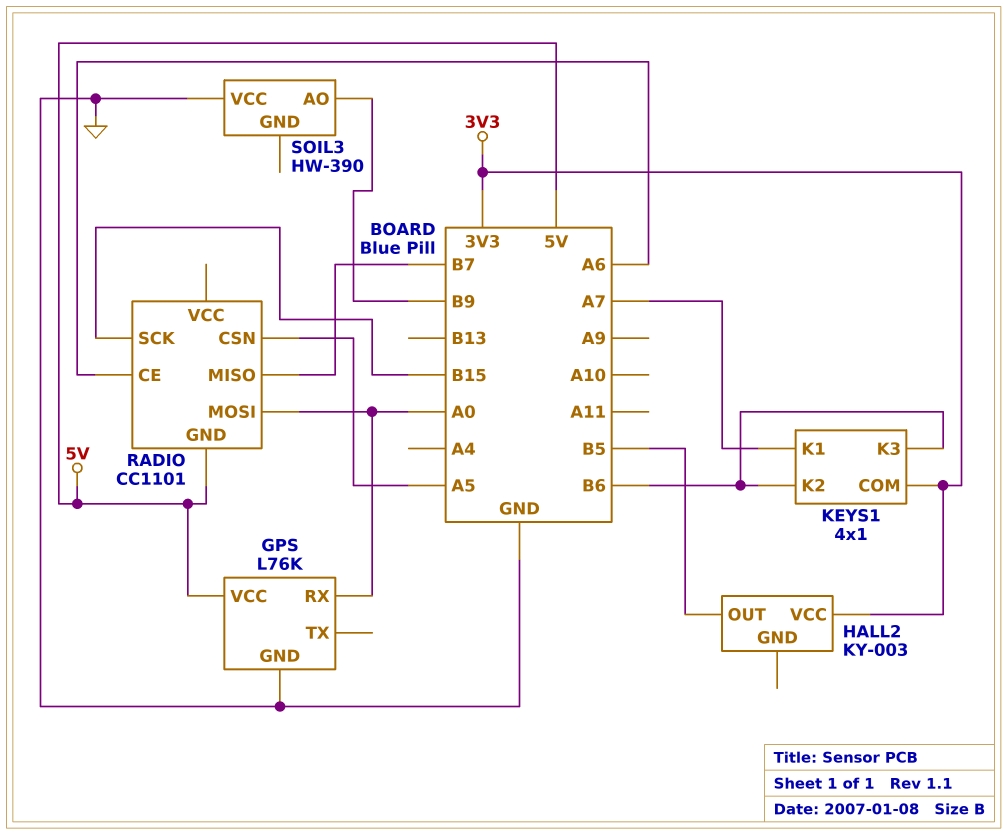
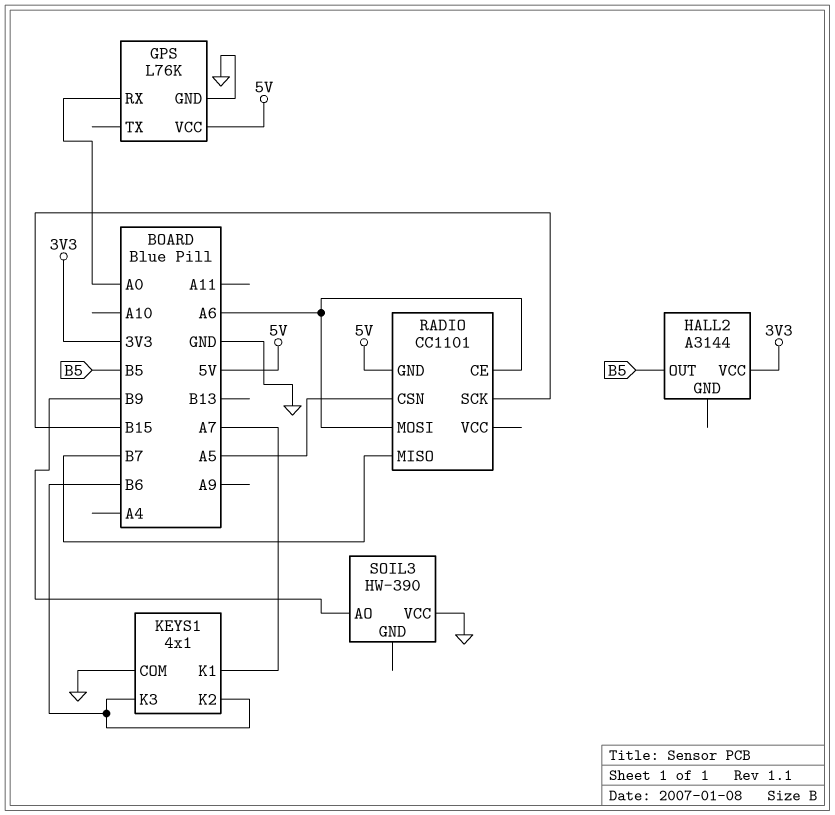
HALL2: KY-003 -> A3144
KEYS1 pin COM: 3V3 -> GND
RADIO pin MOSI: A0 -> A6

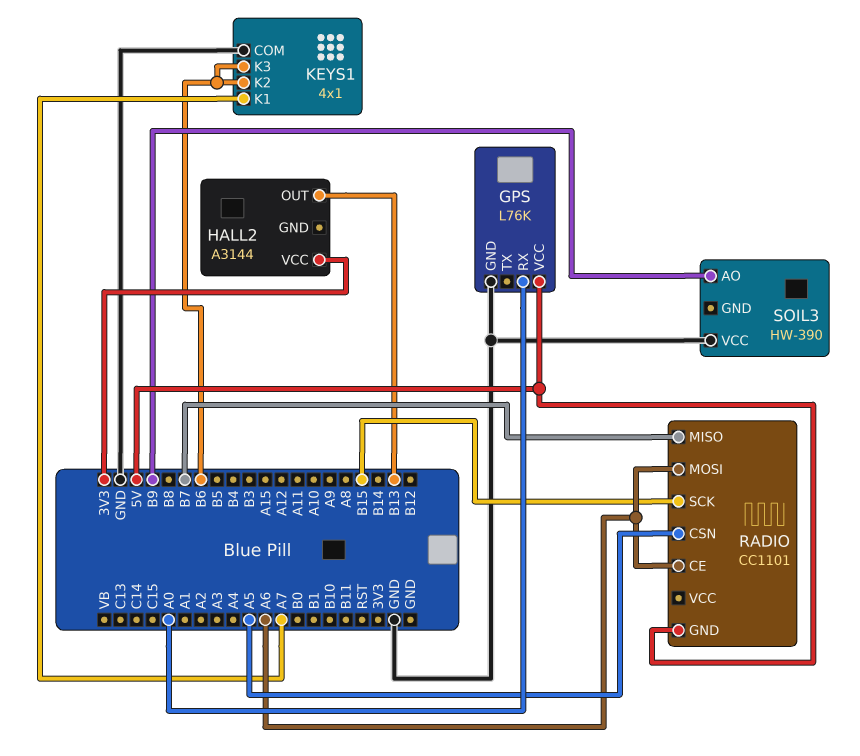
HALL2 pin OUT: B5 -> B13

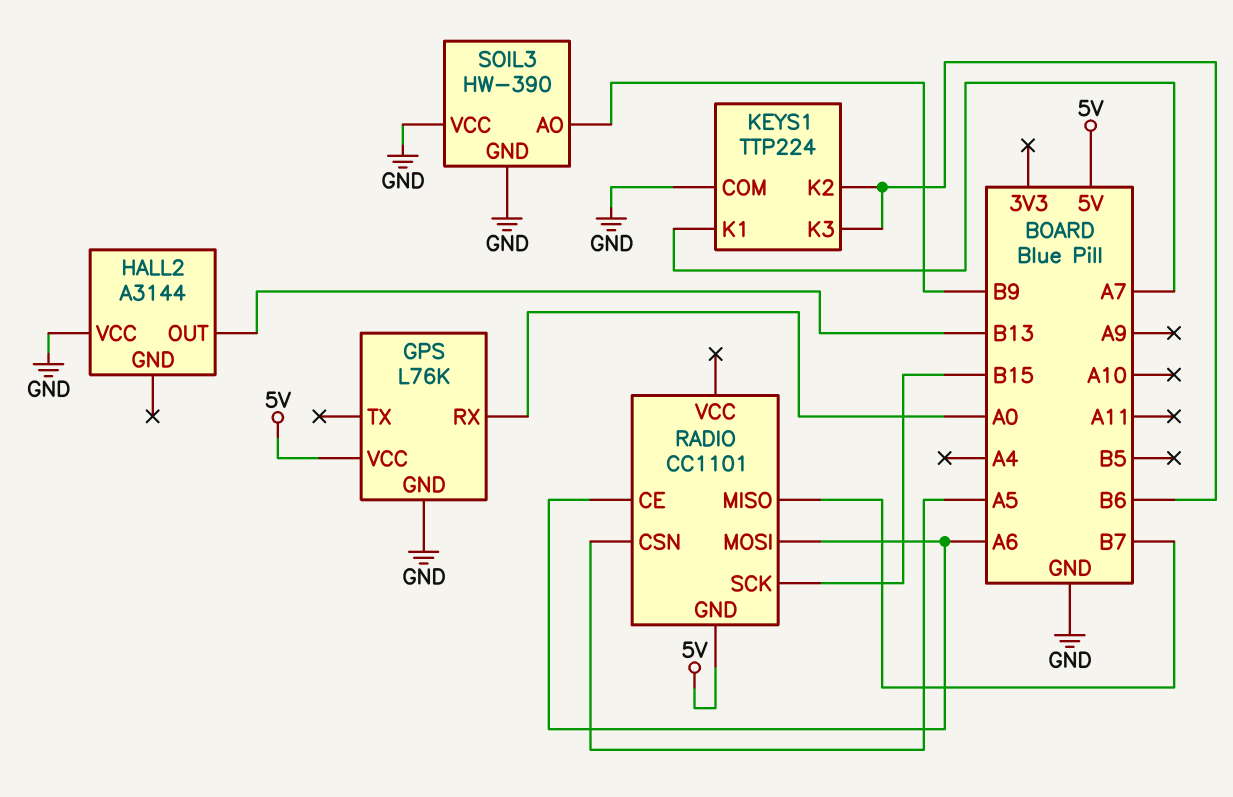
HALL2 pin VCC: 3V3 -> GND
KEYS1: 4x1 -> TTP224
SOIL3 pin GND: none -> GND

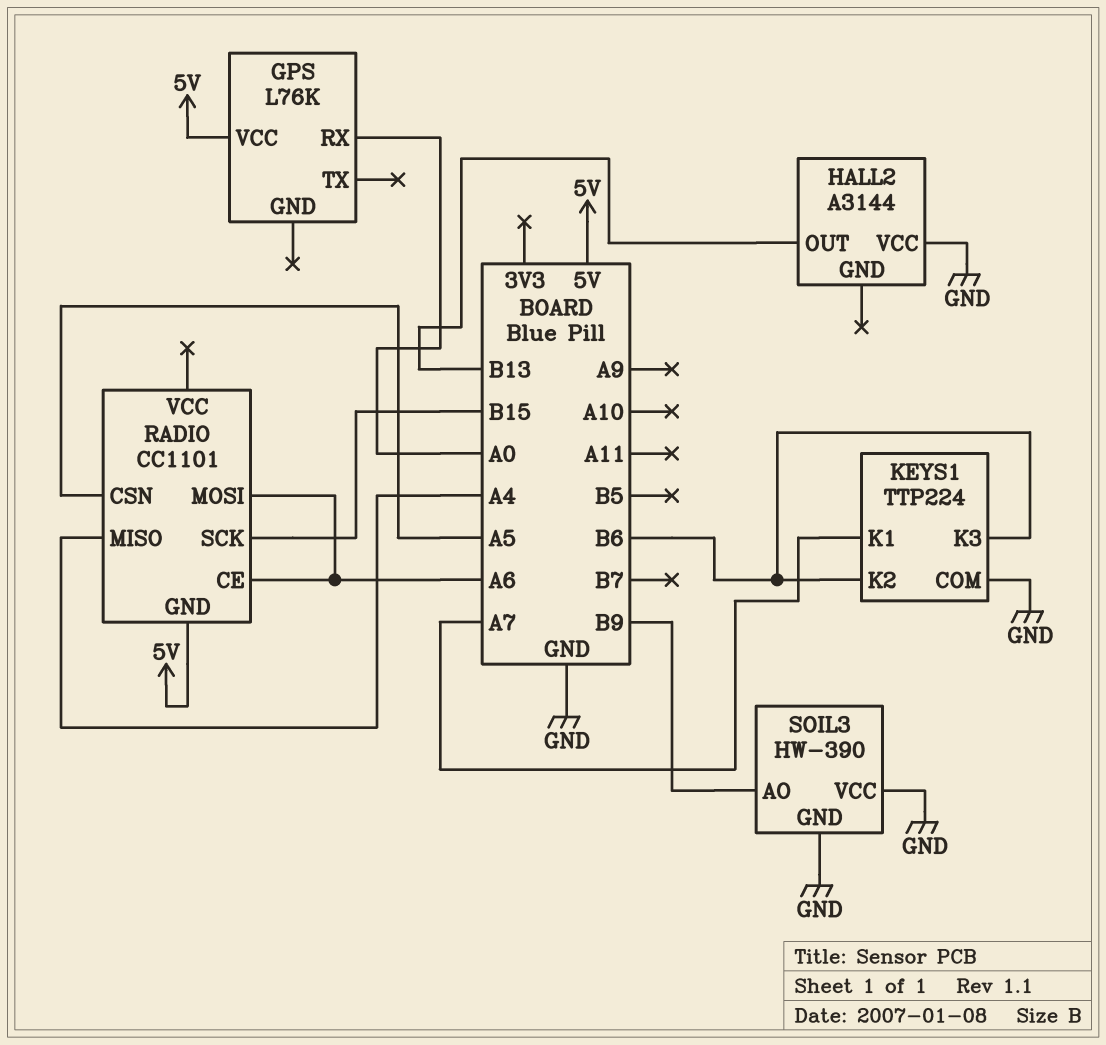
GPS pin GND: GND -> none
RADIO pin MISO: B7 -> A4

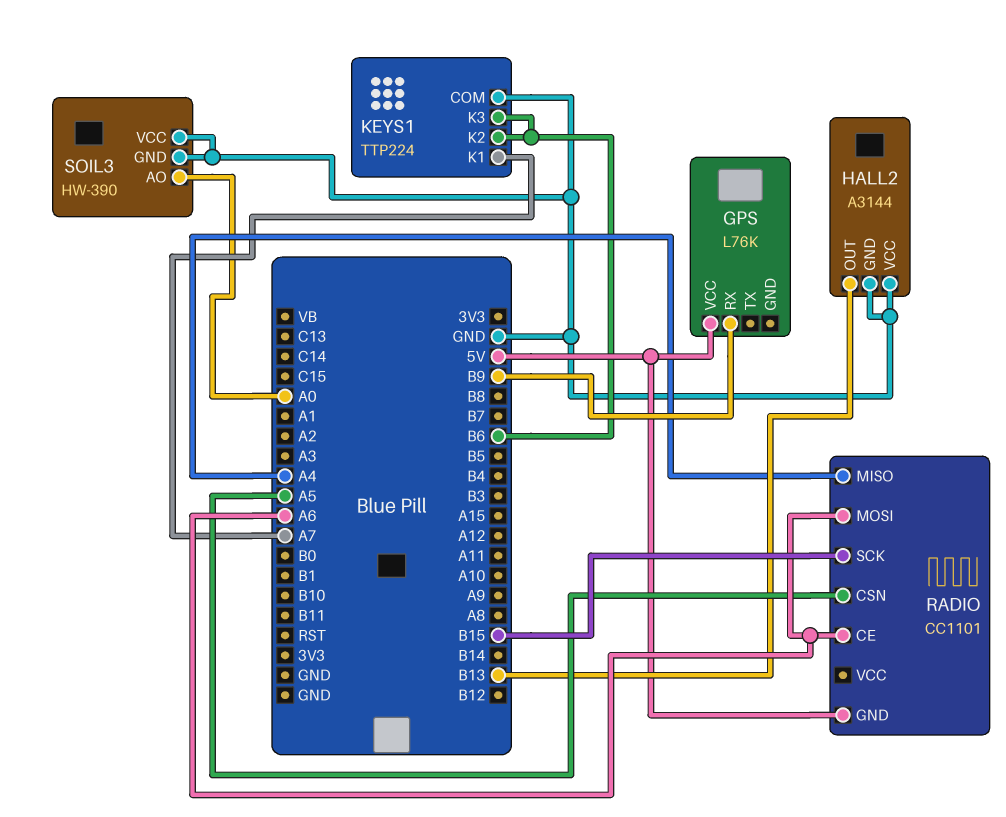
GPS pin RX: A0 -> B9
HALL2 pin GND: none -> GND
SOIL3 pin AO: B9 -> A0

